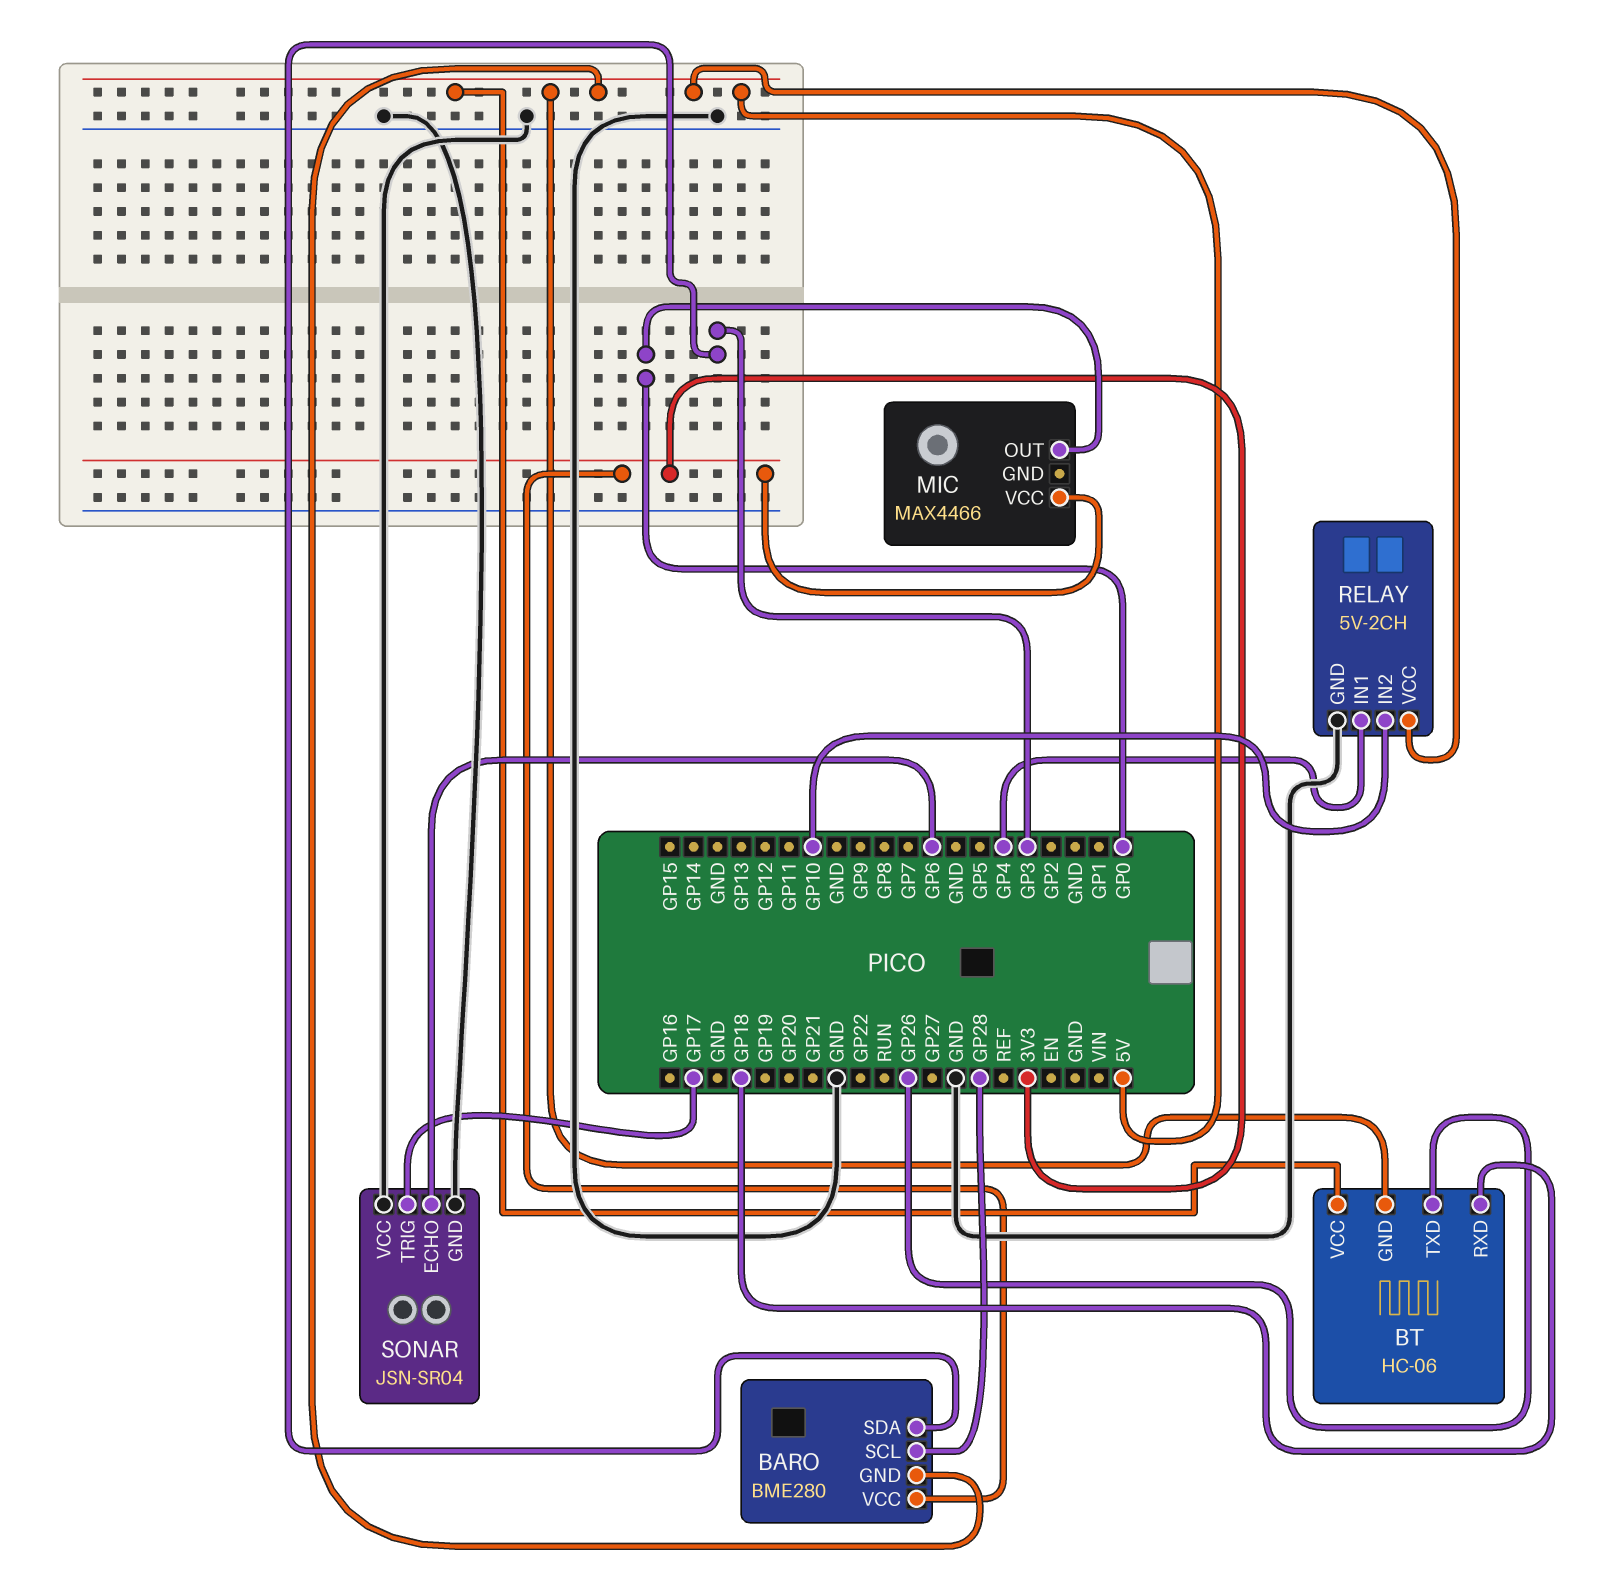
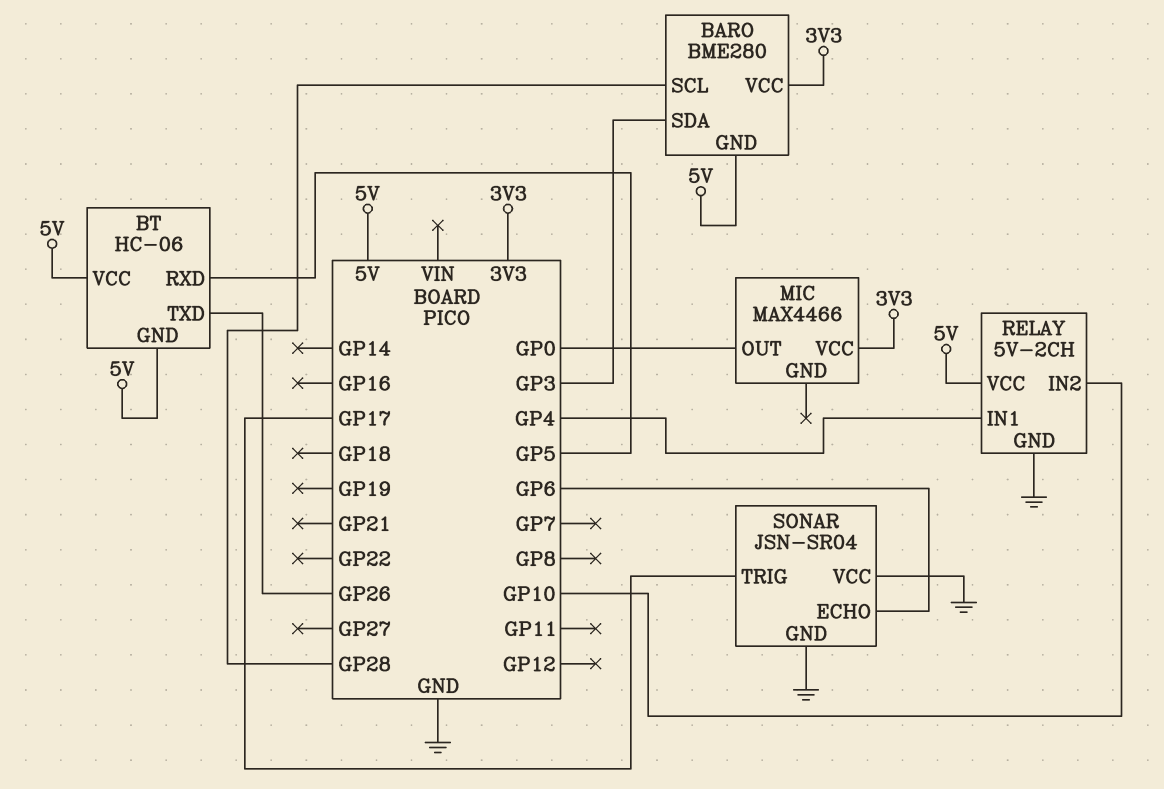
BT pin RXD: GP18 -> GP5

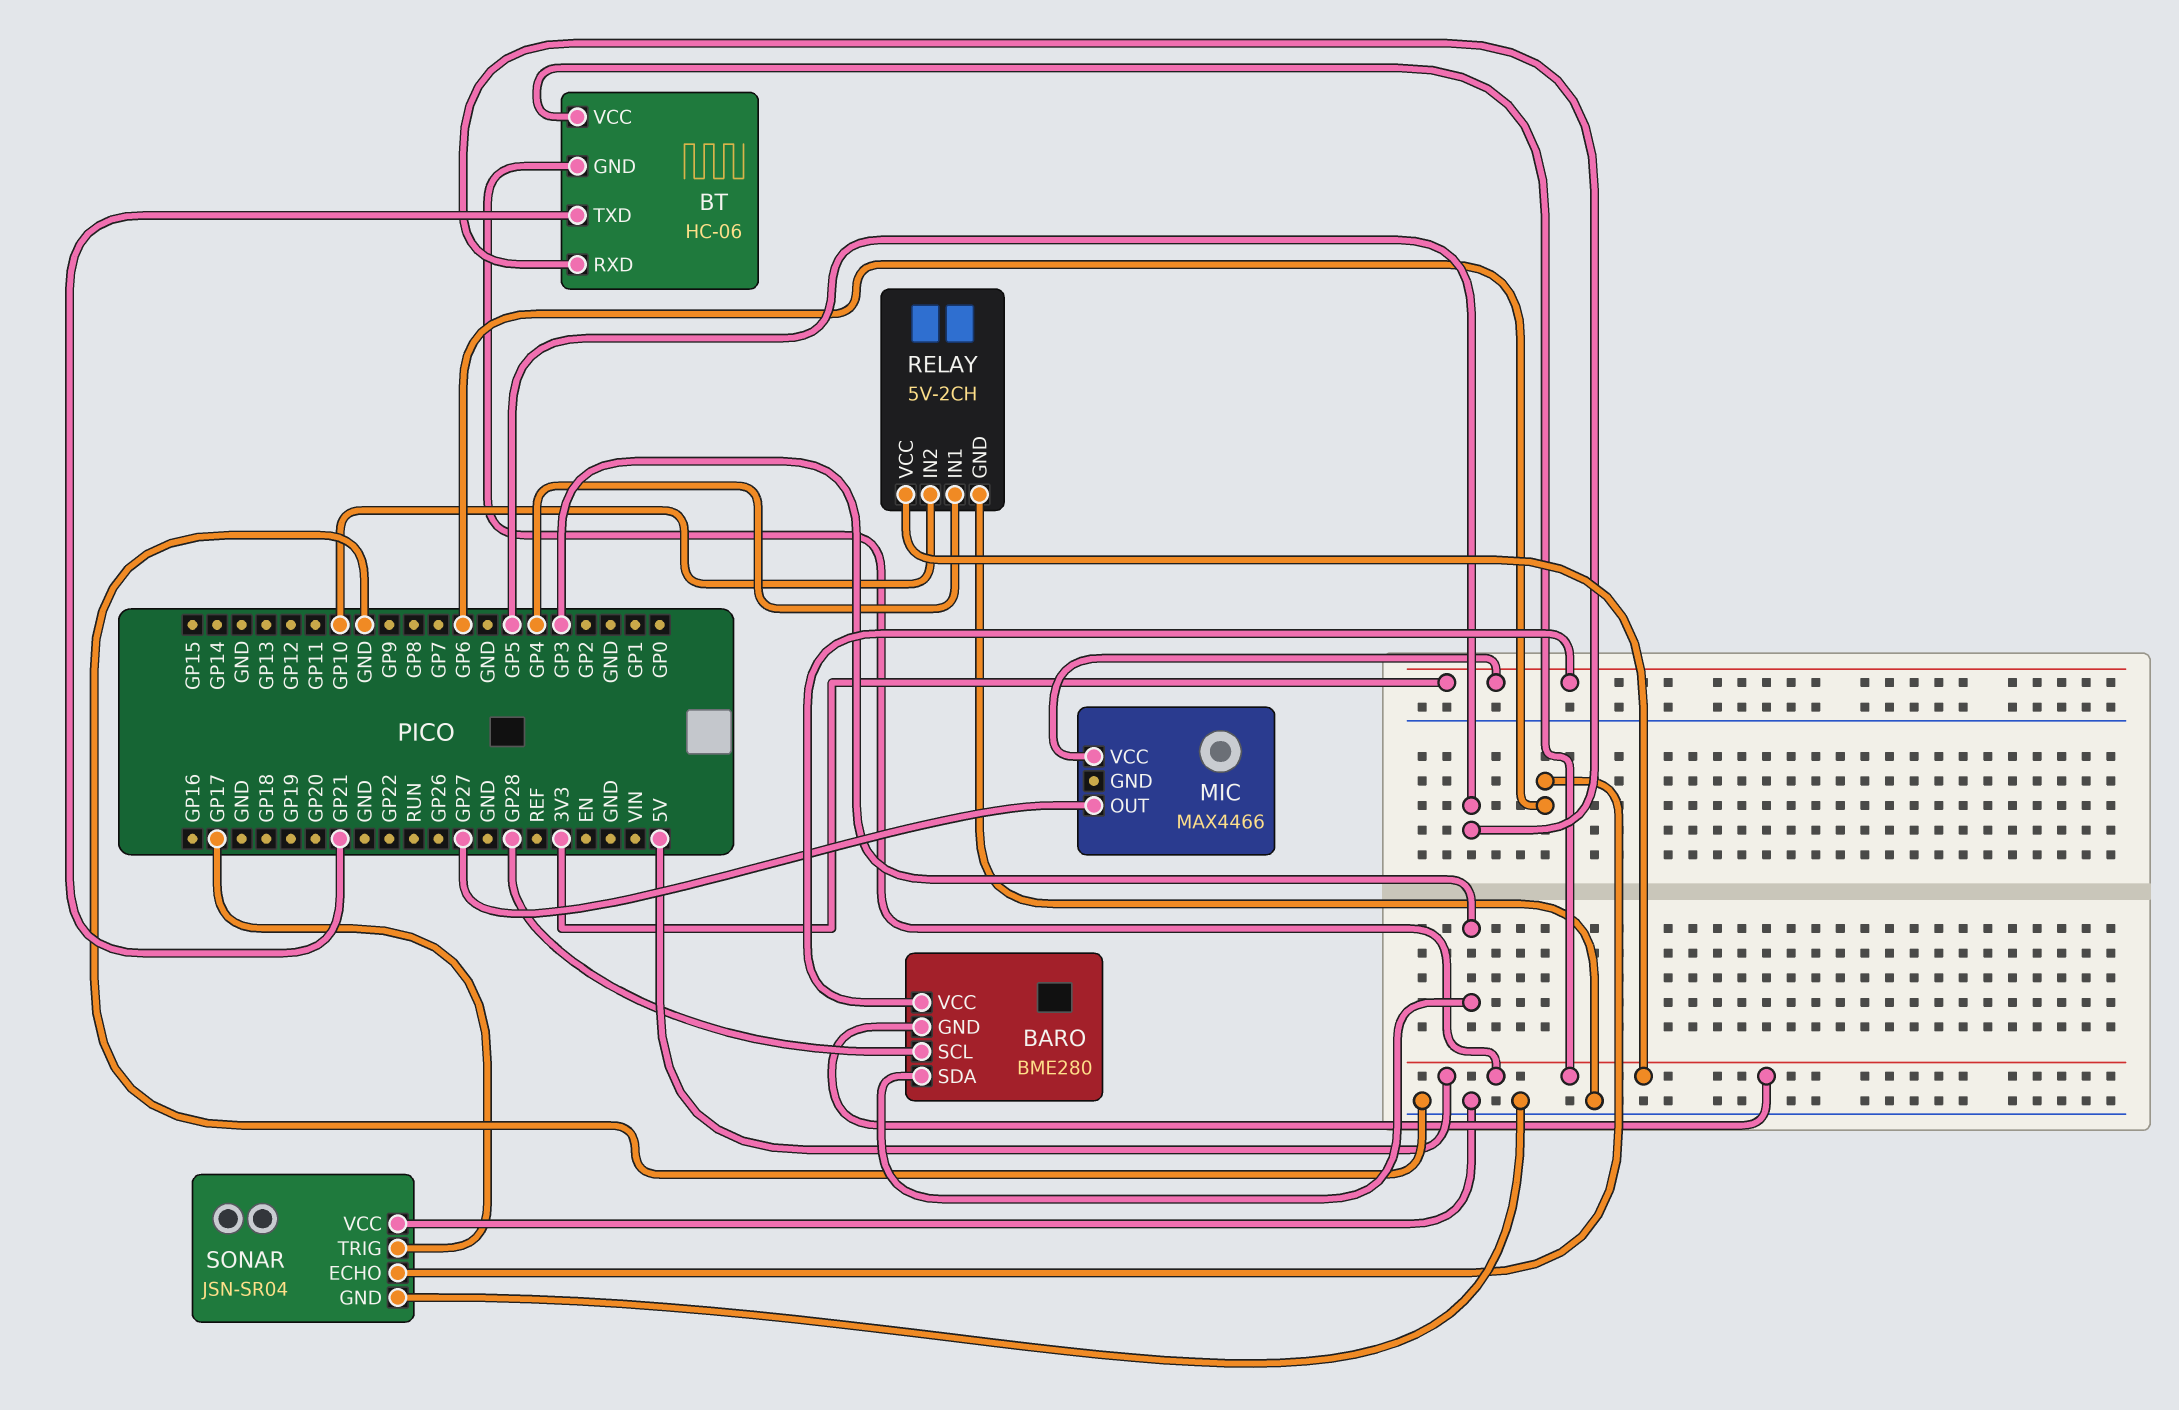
BT pin TXD: GP26 -> GP21
MIC pin OUT: GP0 -> GP27

